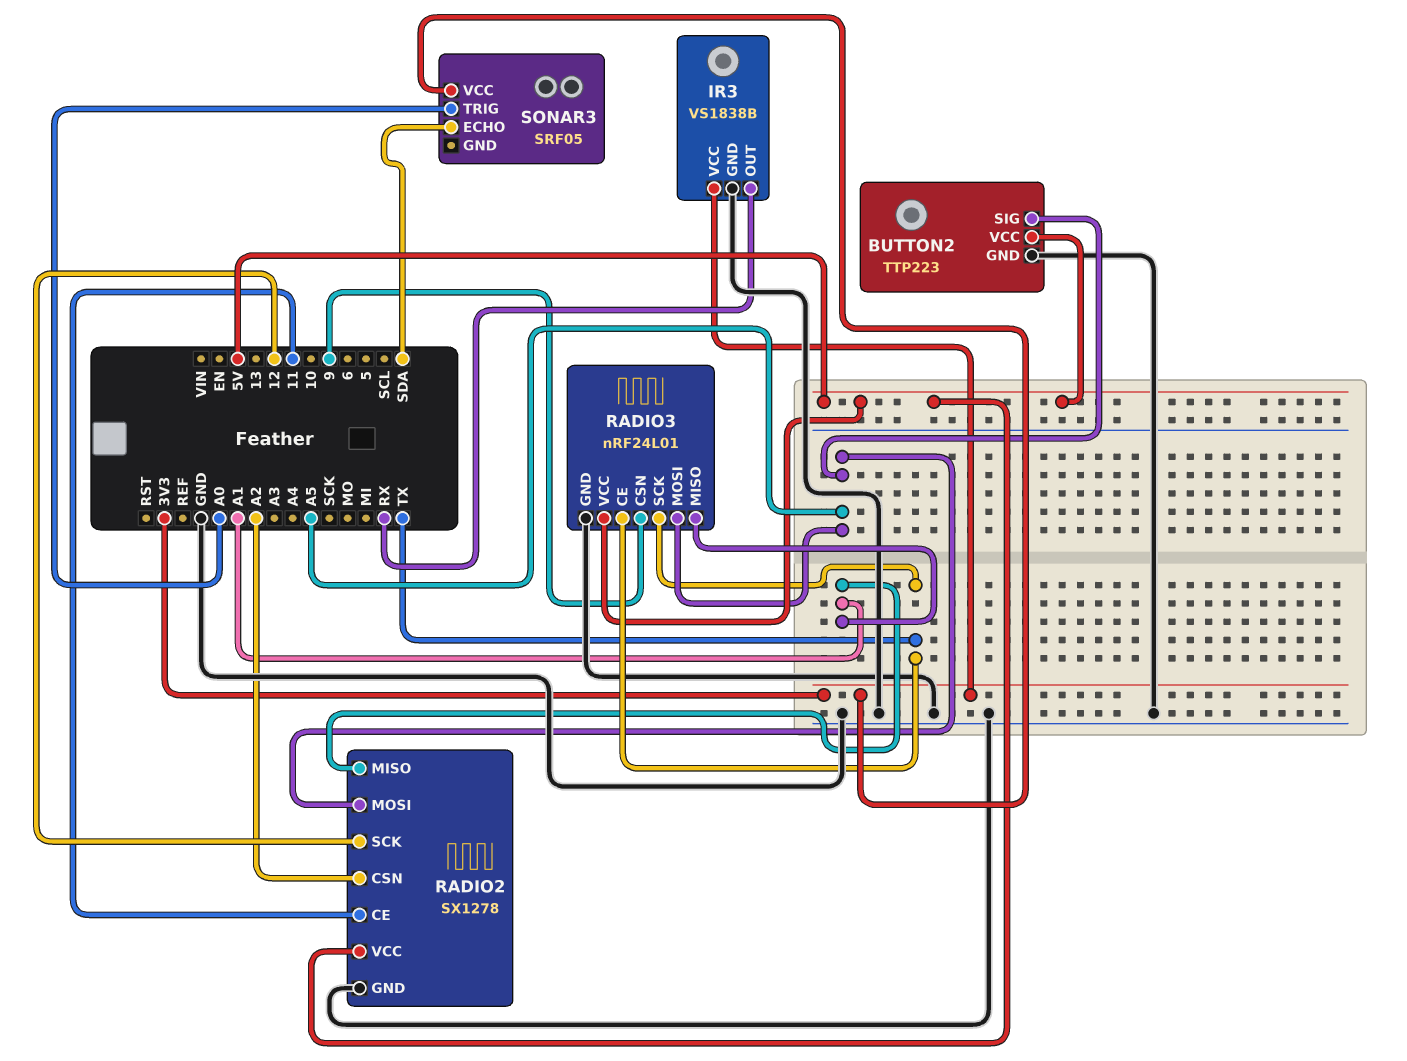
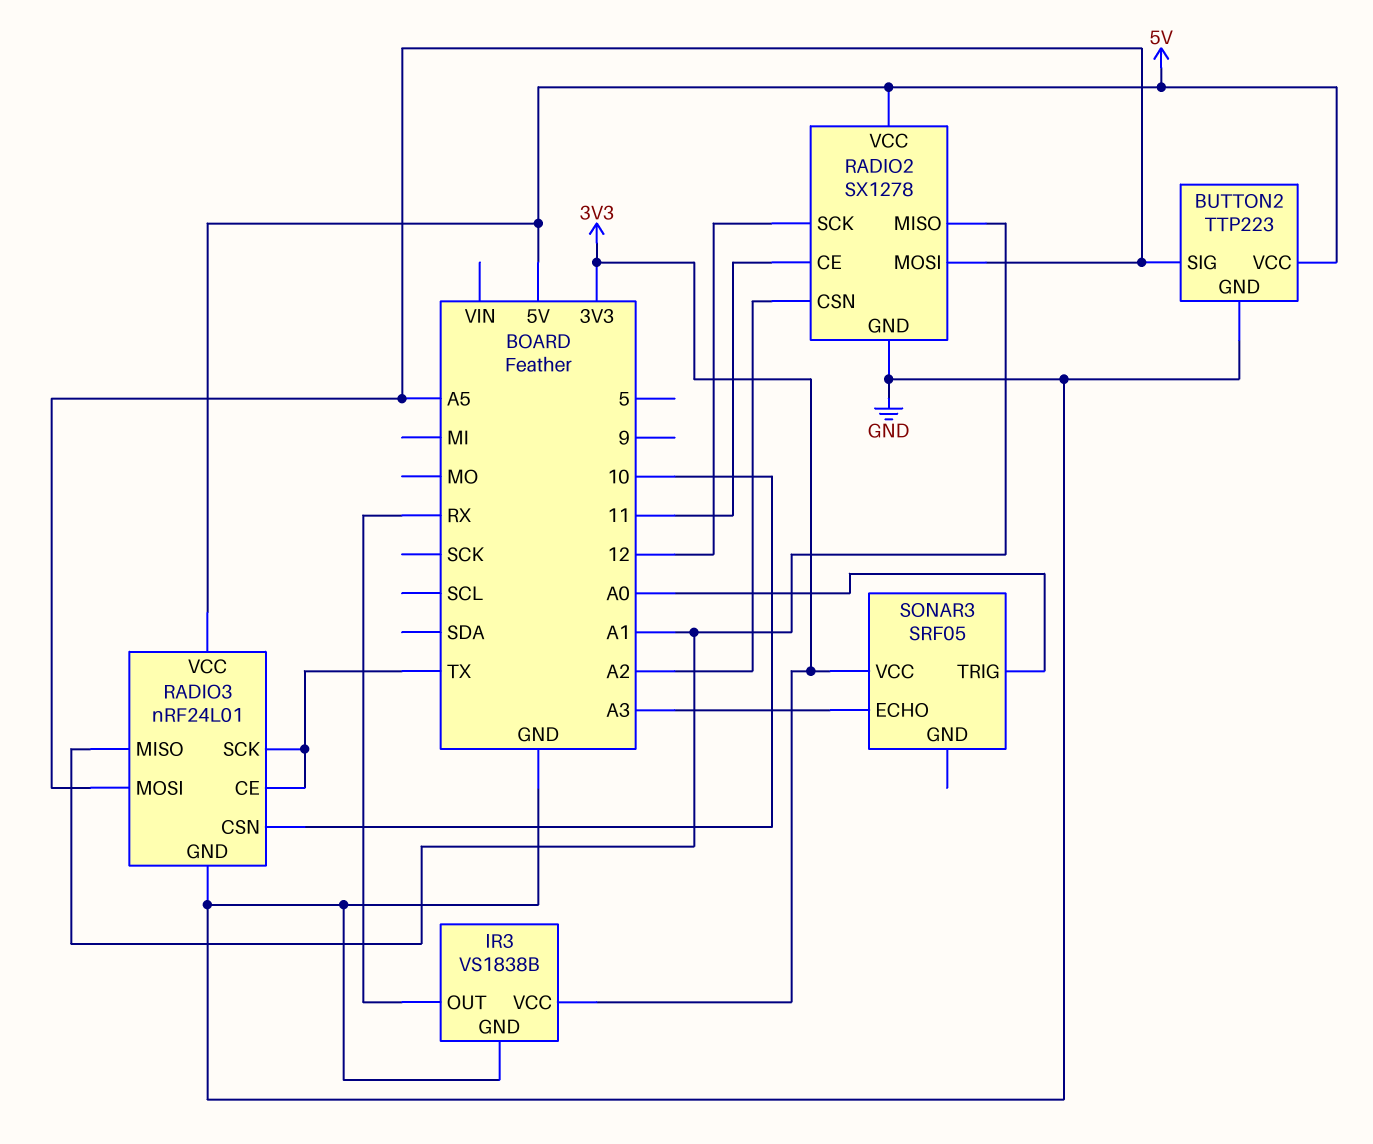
RADIO3 pin CSN: 9 -> 10
SONAR3 pin ECHO: SDA -> A3

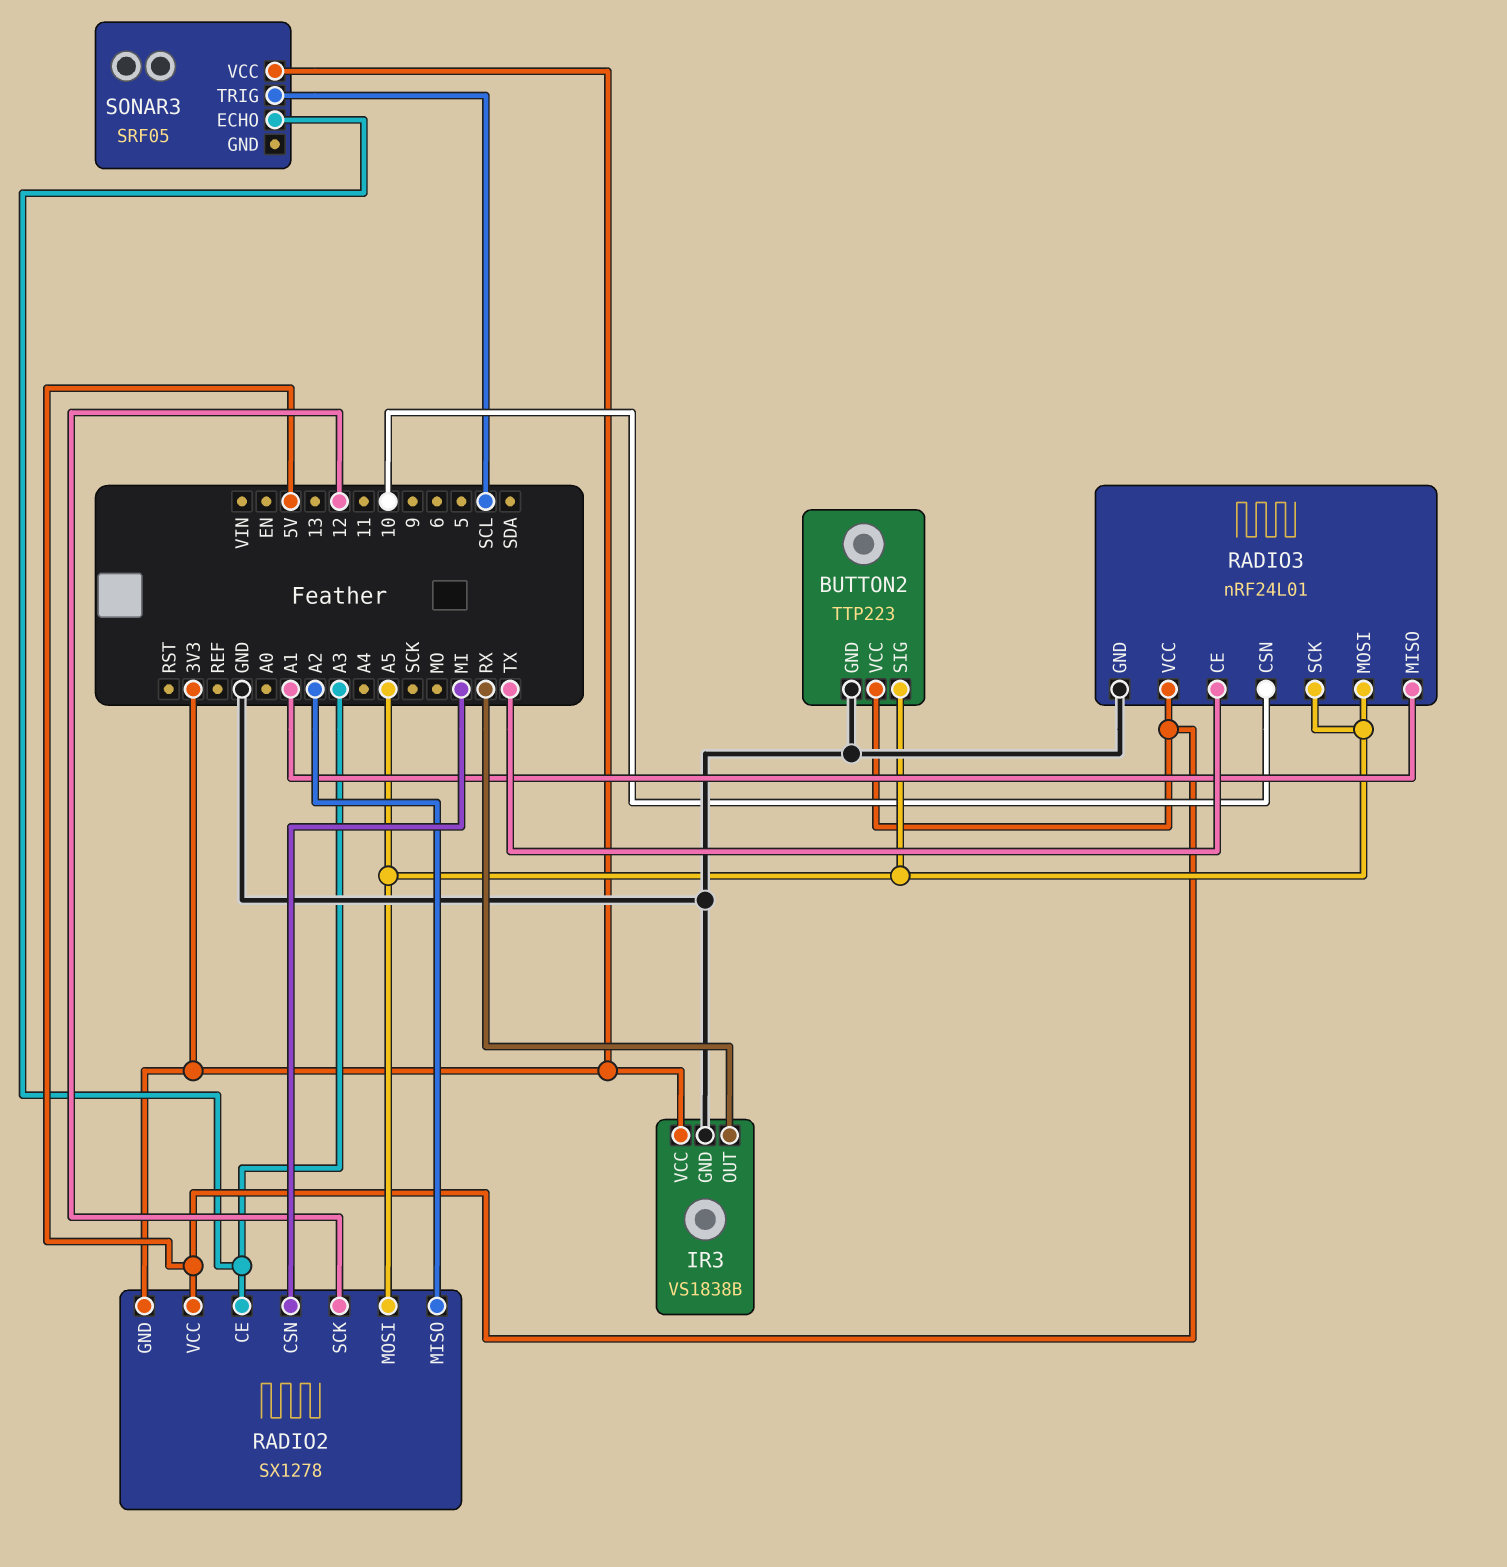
RADIO2 pin CE: 11 -> A3
RADIO2 pin CSN: A2 -> MI
RADIO2 pin GND: GND -> 3V3
RADIO2 pin MISO: A1 -> A2
RADIO3 pin SCK: TX -> A5
SONAR3 pin TRIG: A0 -> SCL

